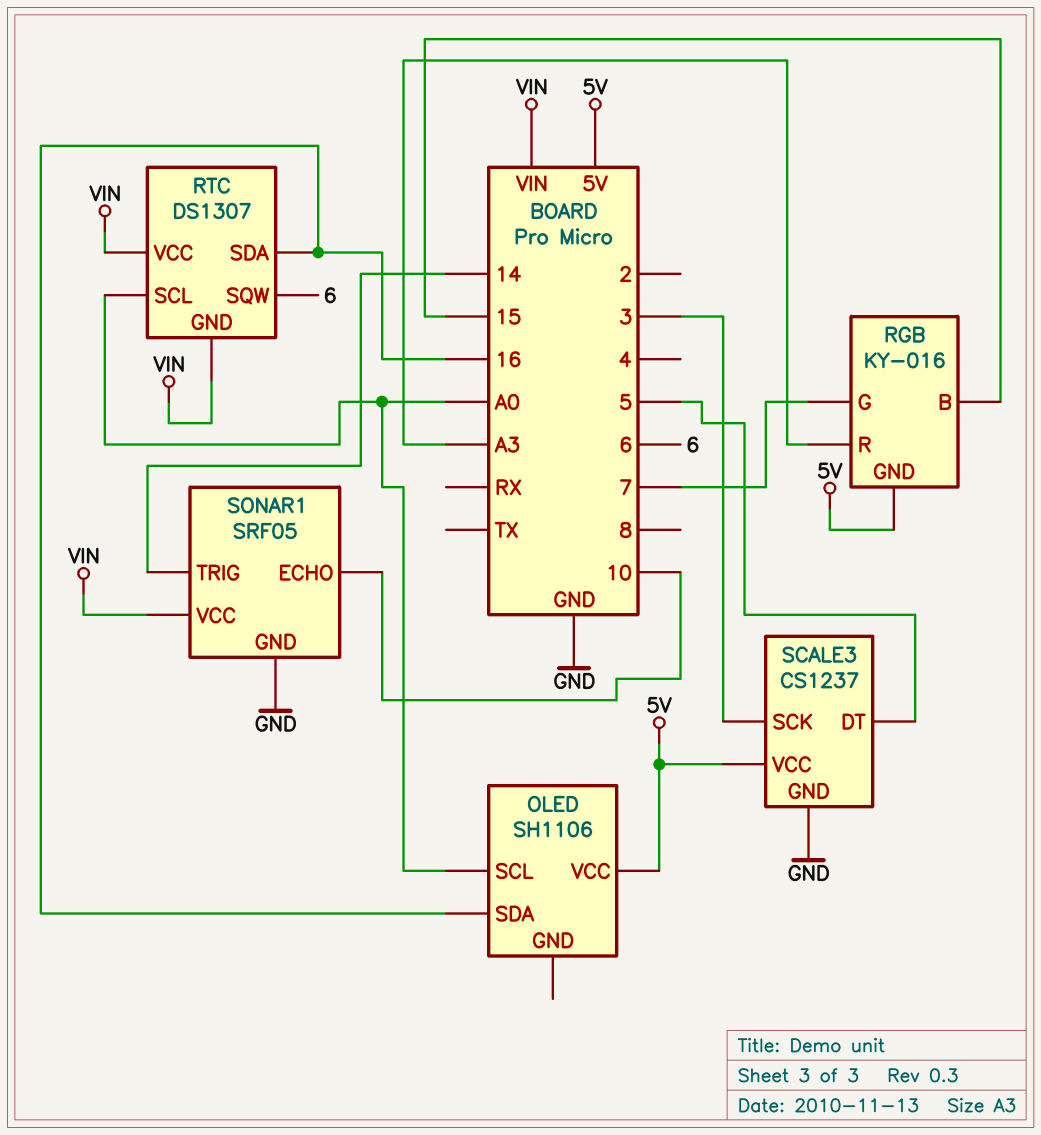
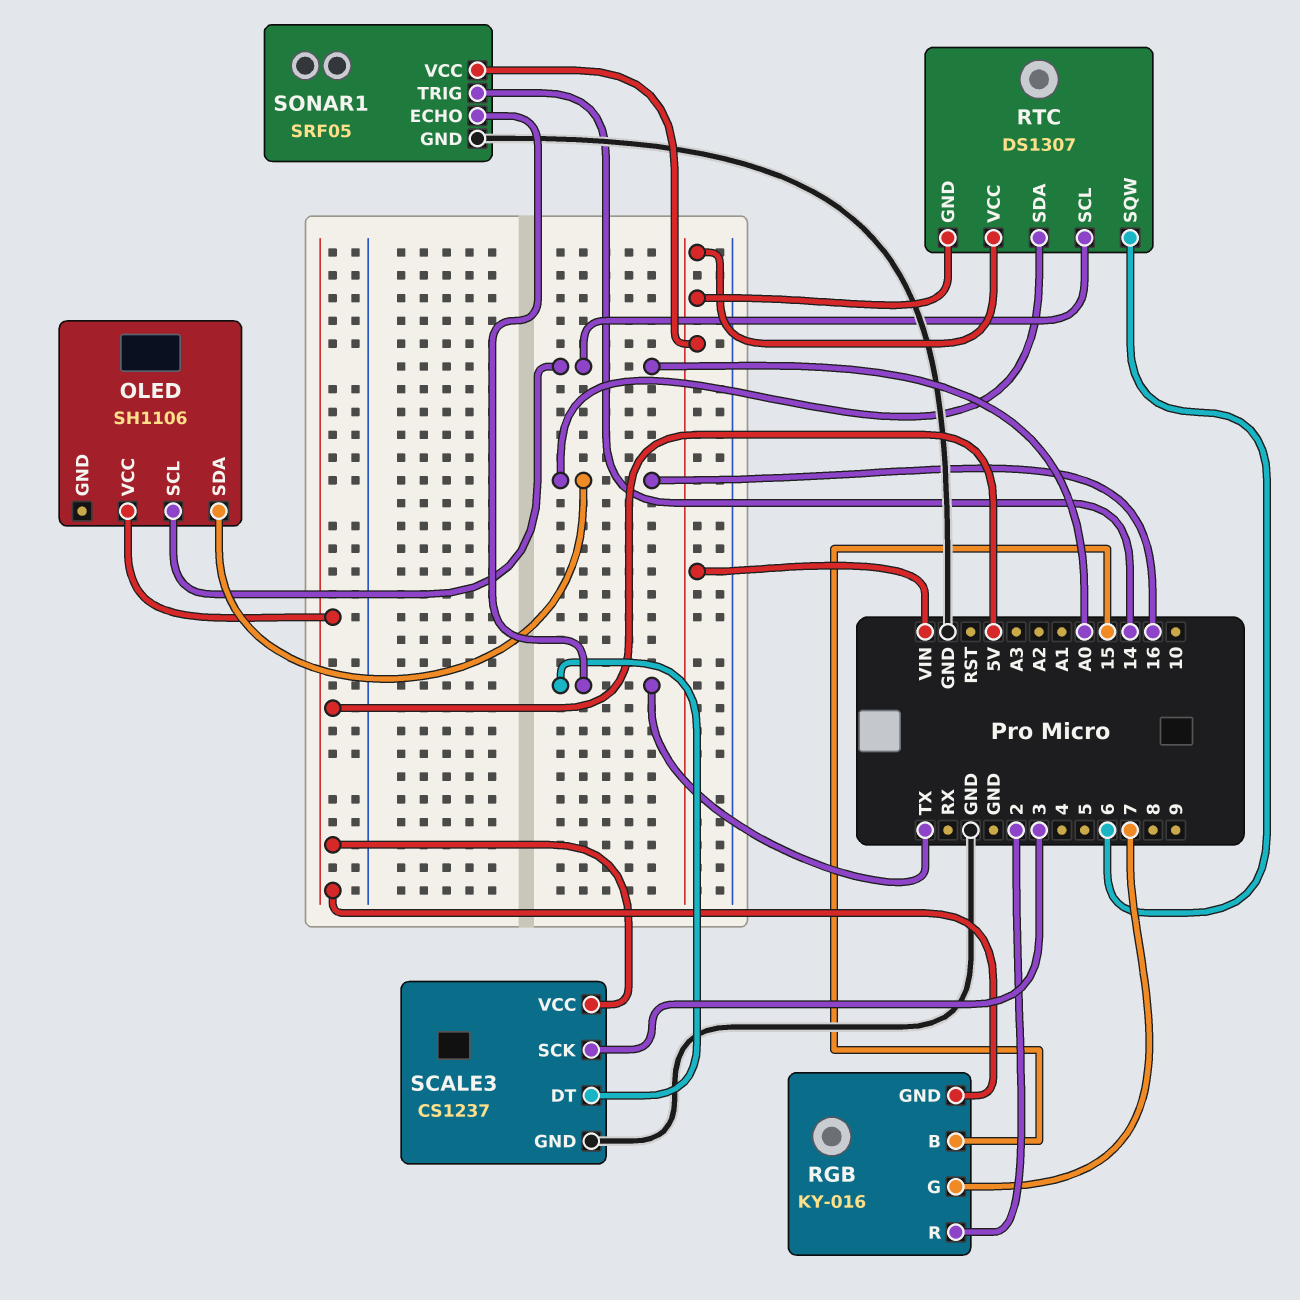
RGB pin R: A3 -> 2
SCALE3 pin DT: 5 -> TX
SONAR1 pin ECHO: 10 -> TX

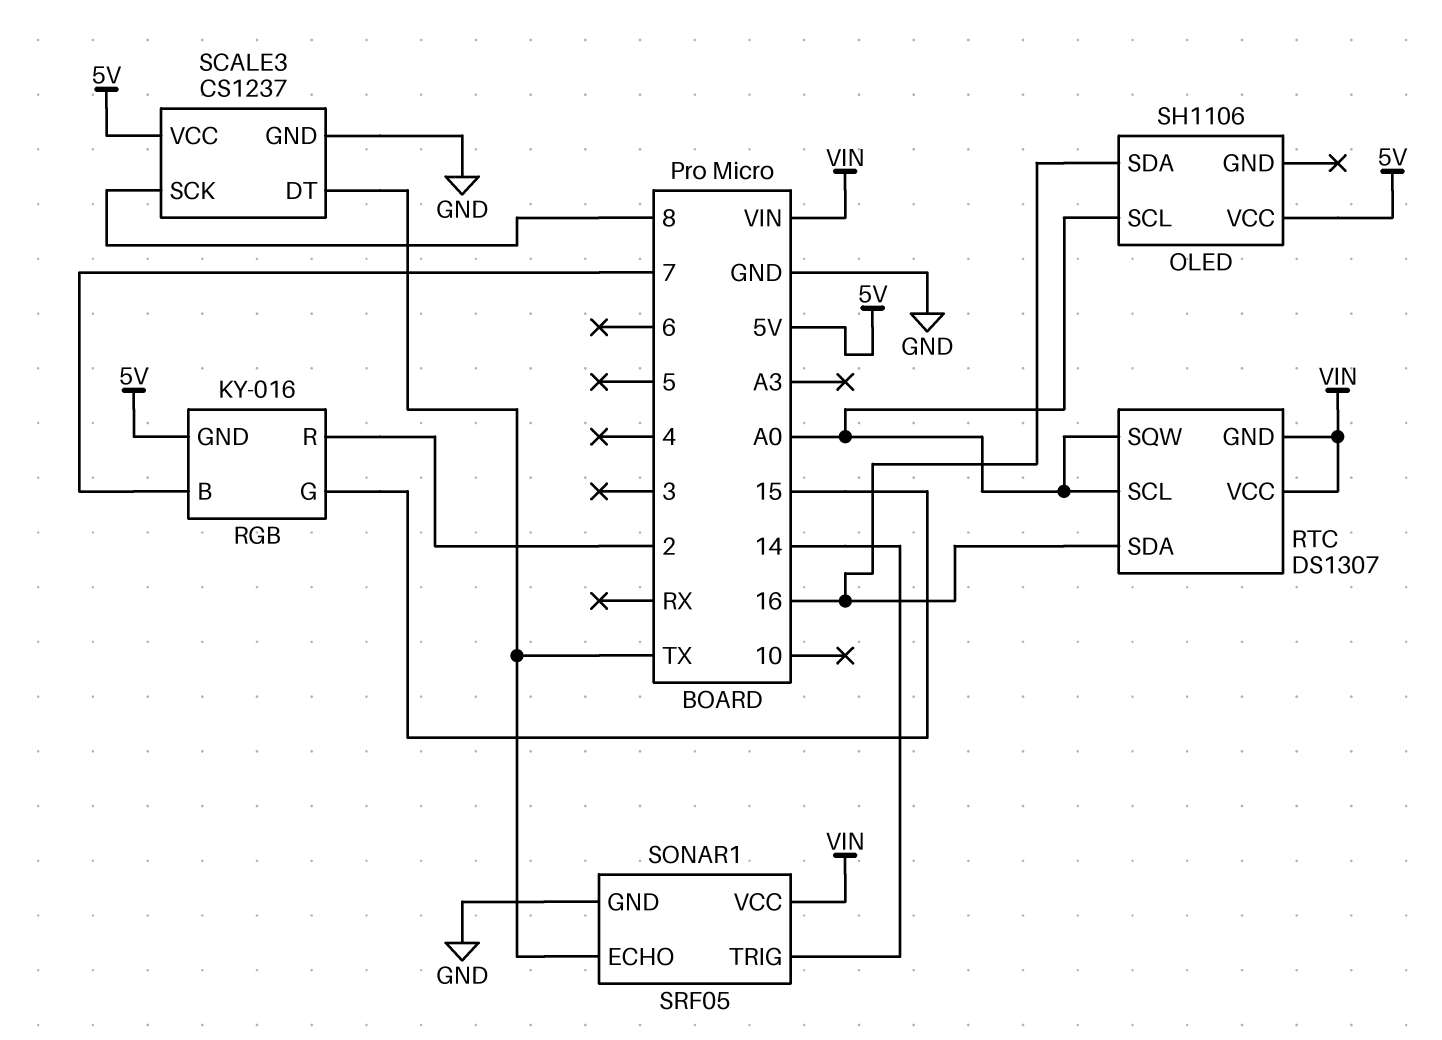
RGB pin B: 15 -> 7
RGB pin G: 7 -> 15
RTC pin SQW: 6 -> A0
SCALE3 pin SCK: 3 -> 8

